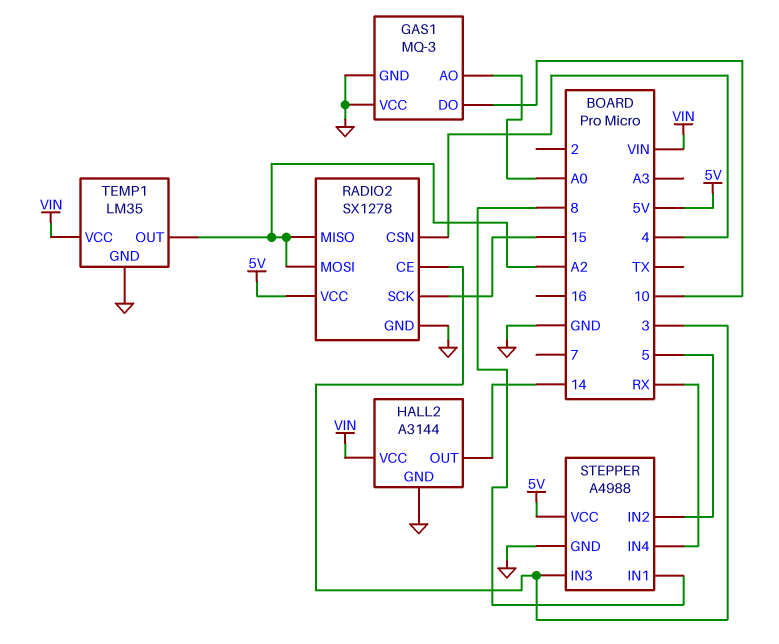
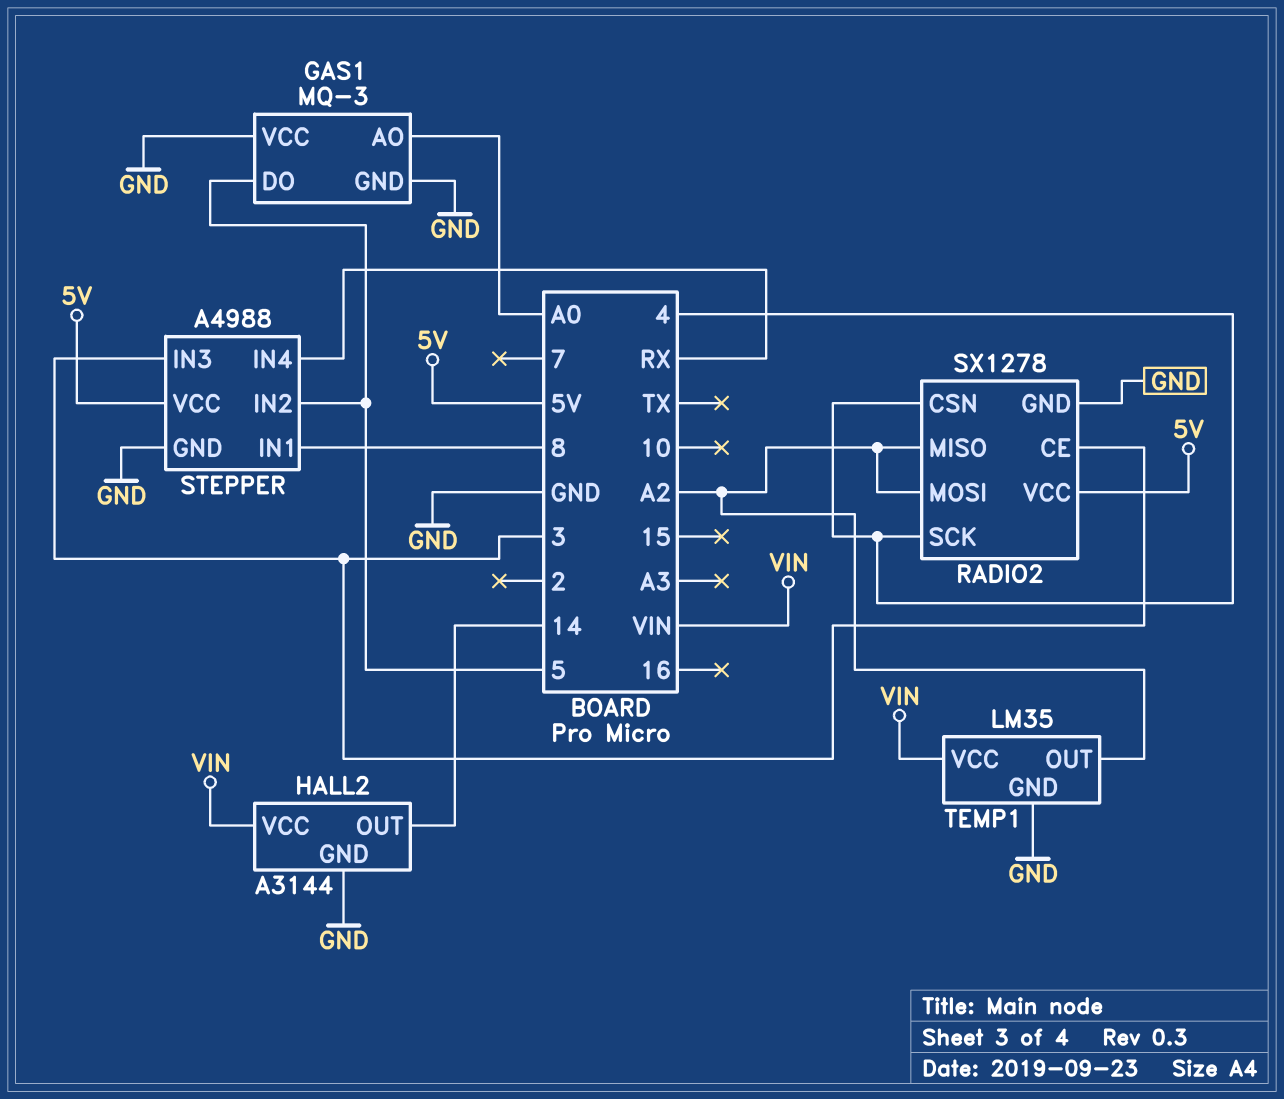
GAS1 pin DO: 10 -> 5
RADIO2 pin SCK: 15 -> 4

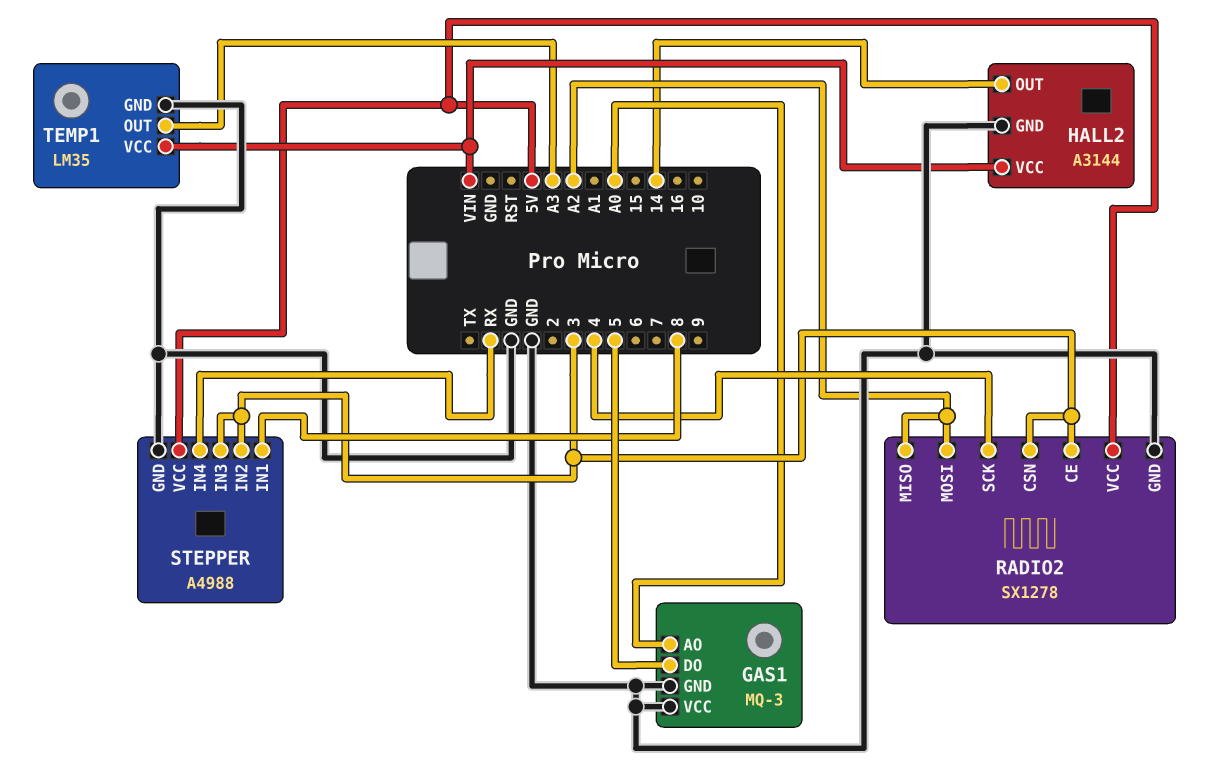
RADIO2 pin CSN: 4 -> 3
STEPPER pin IN2: 5 -> 3
TEMP1 pin OUT: A2 -> A3

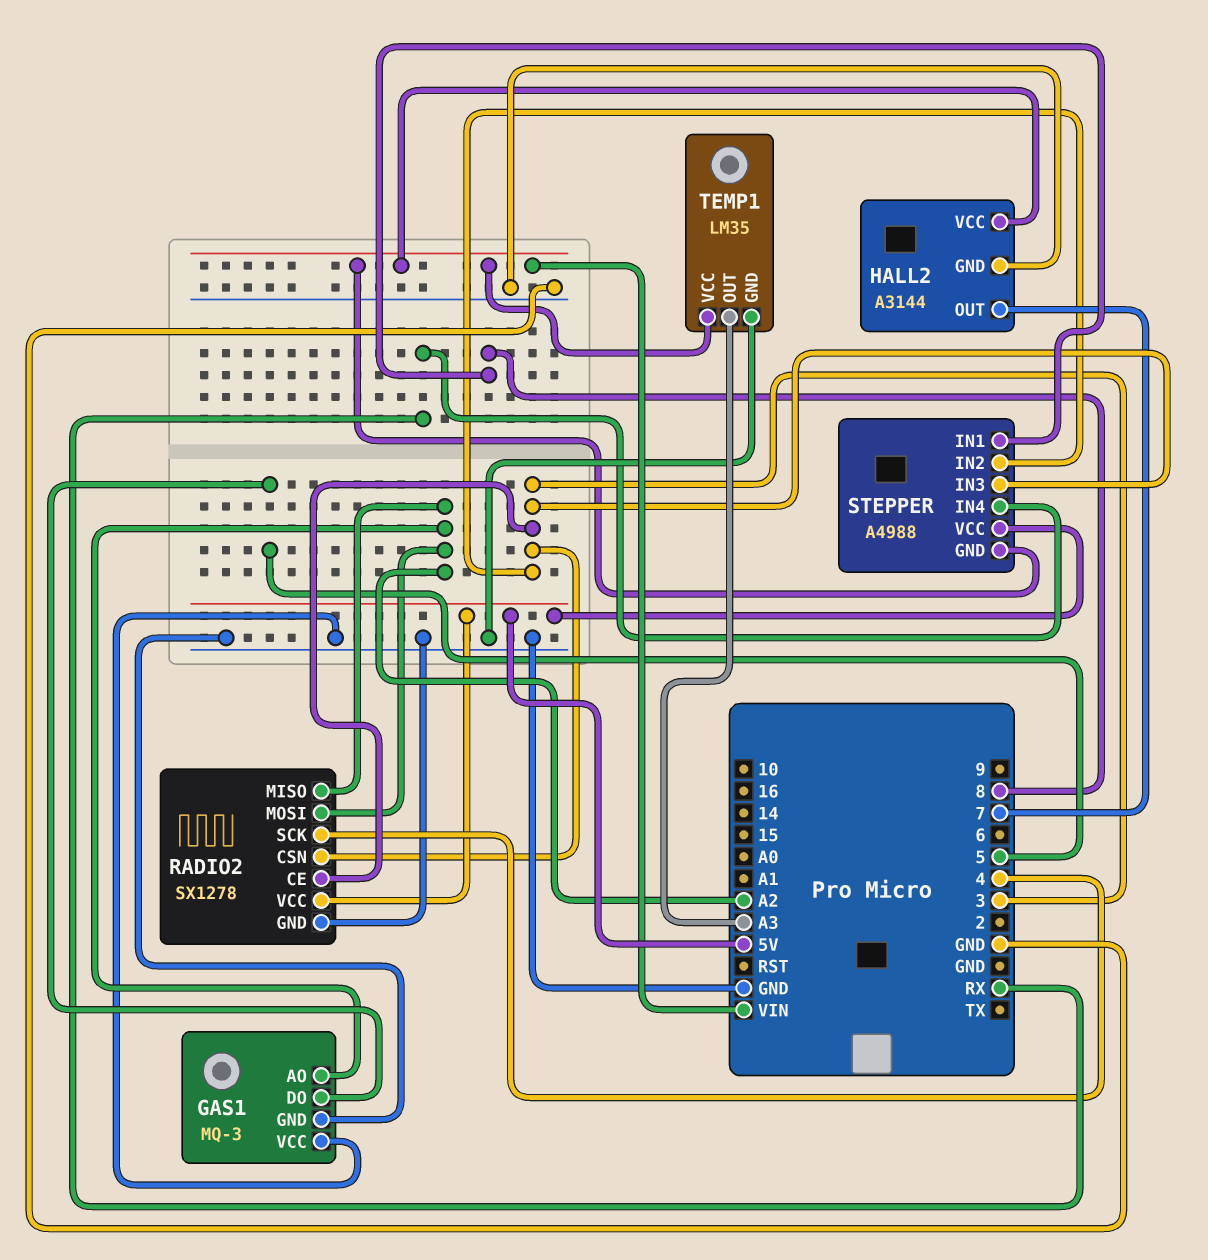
GAS1 pin AO: A0 -> A2
HALL2 pin OUT: 14 -> 7
STEPPER pin GND: GND -> VIN

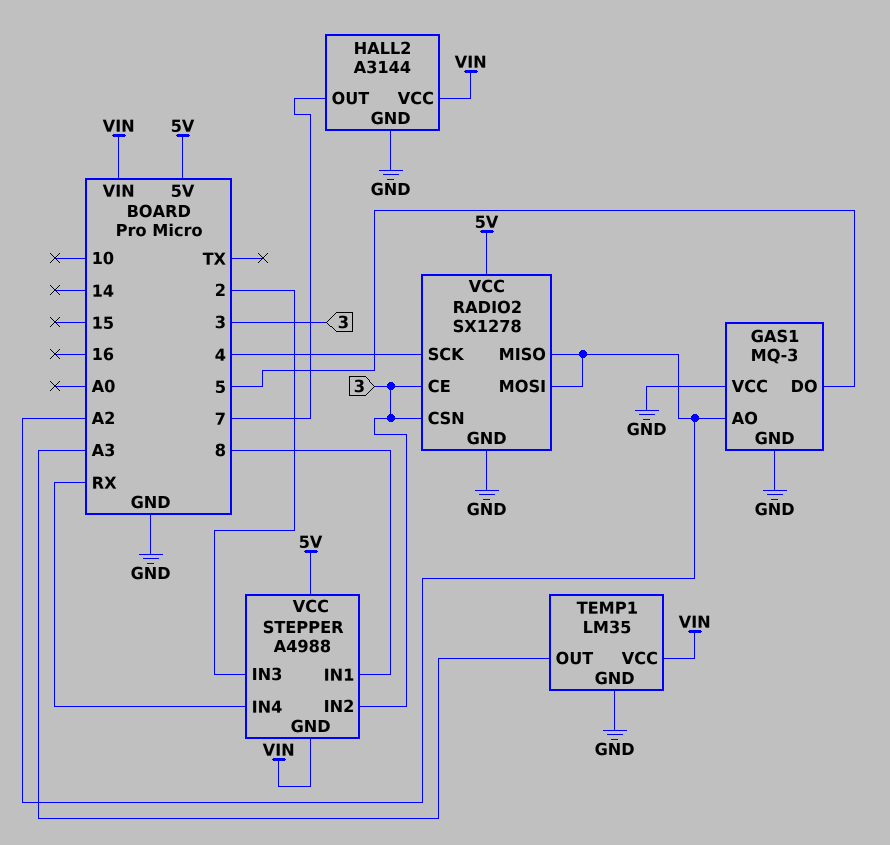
STEPPER pin IN3: 3 -> 2

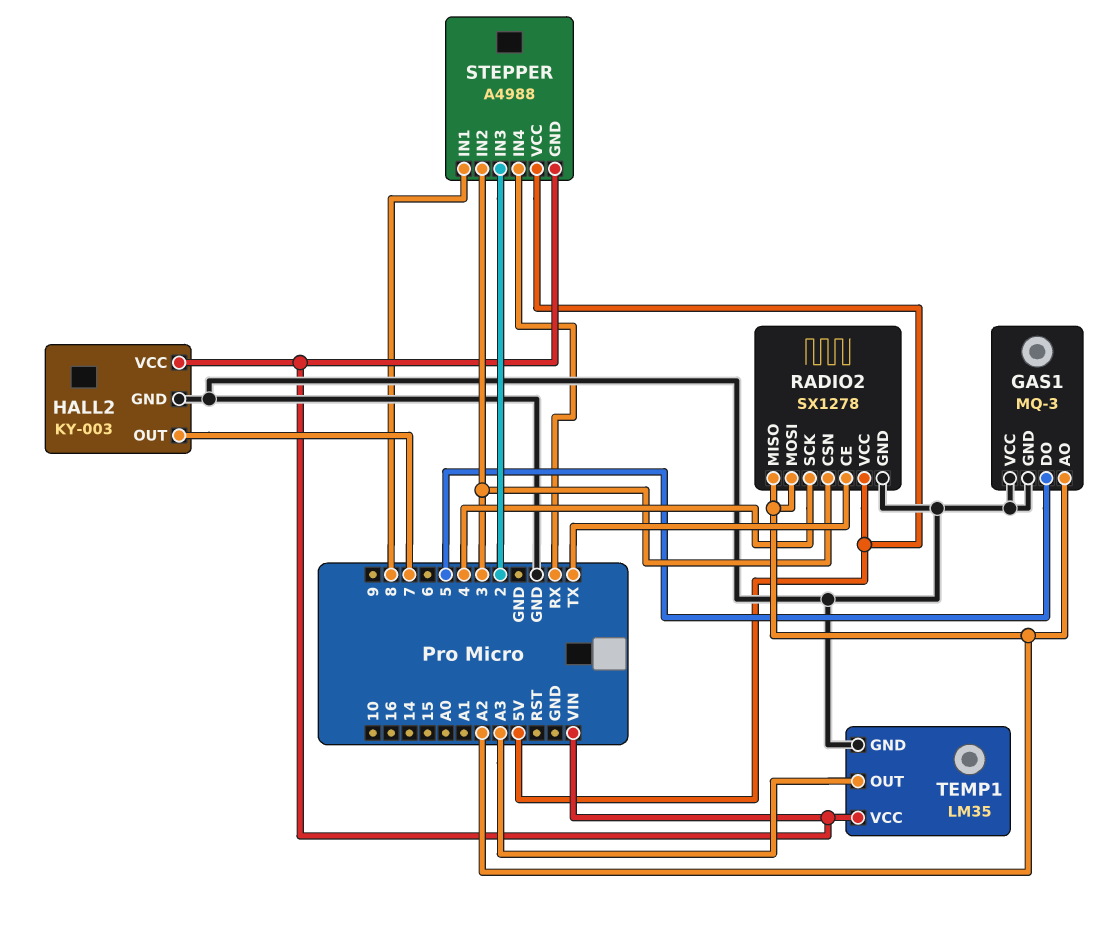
HALL2: A3144 -> KY-003
RADIO2 pin CE: 3 -> TX

